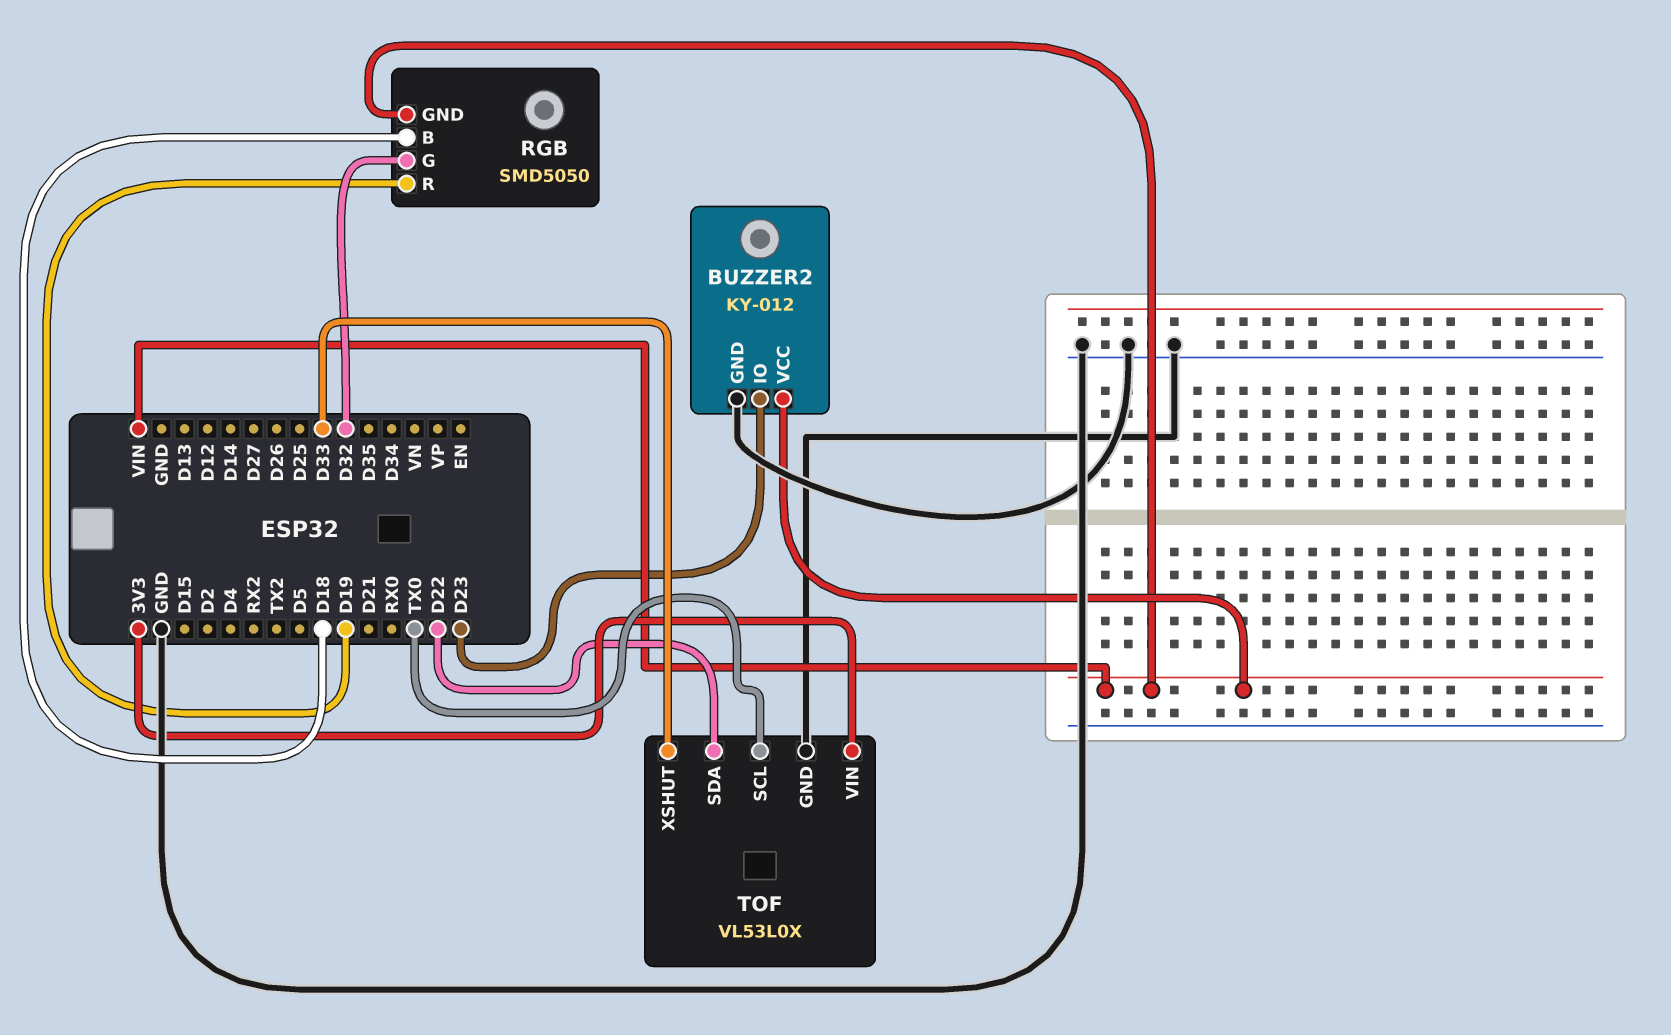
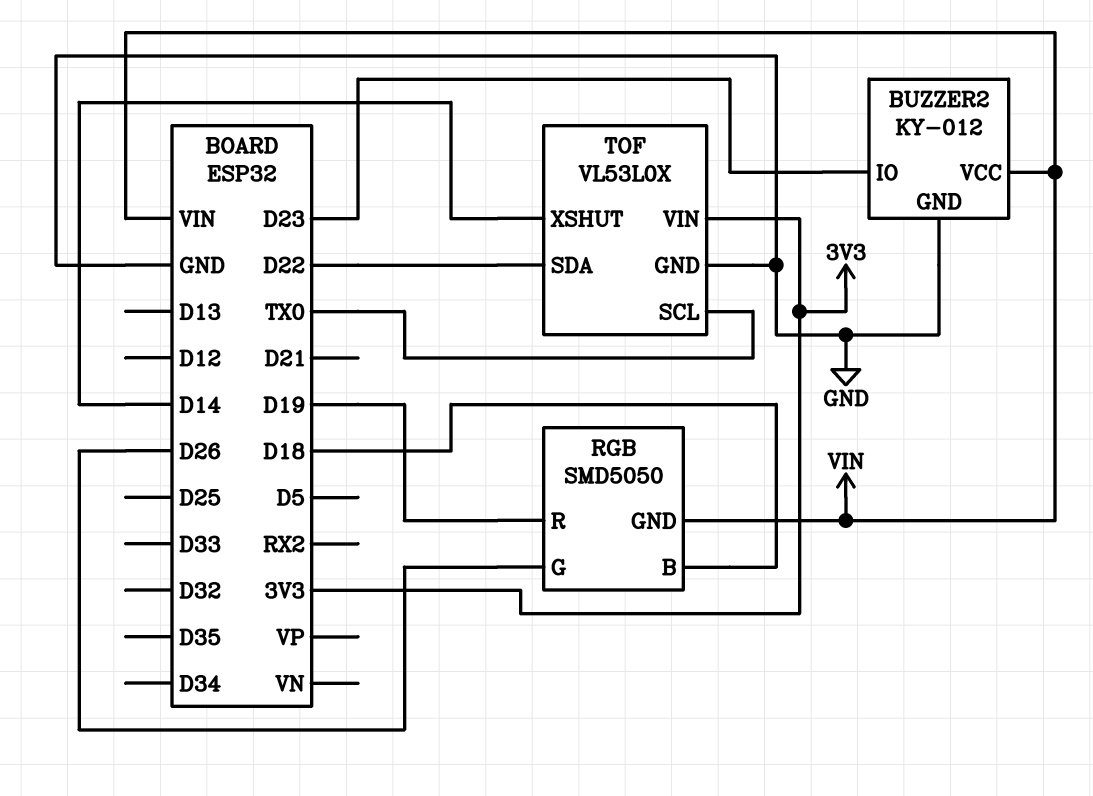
RGB pin G: D32 -> D26
TOF pin XSHUT: D33 -> D14

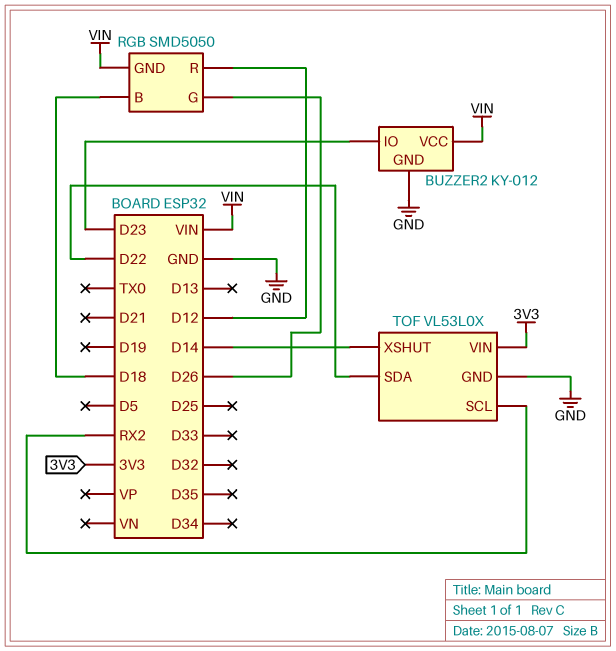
RGB pin R: D19 -> D12
TOF pin SCL: TX0 -> RX2

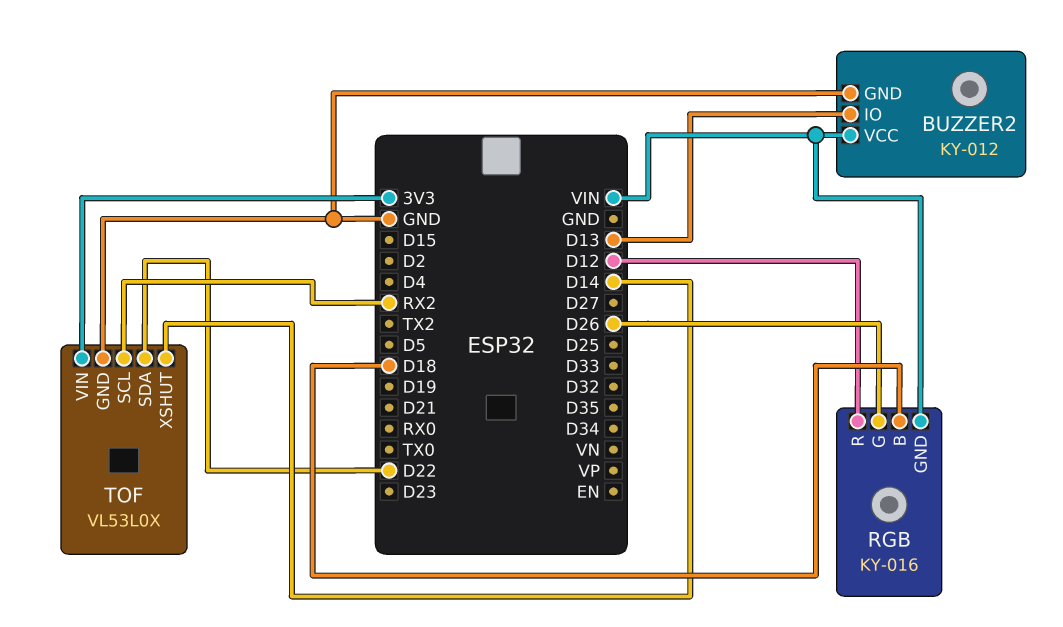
BUZZER2 pin IO: D23 -> D13
RGB: SMD5050 -> KY-016

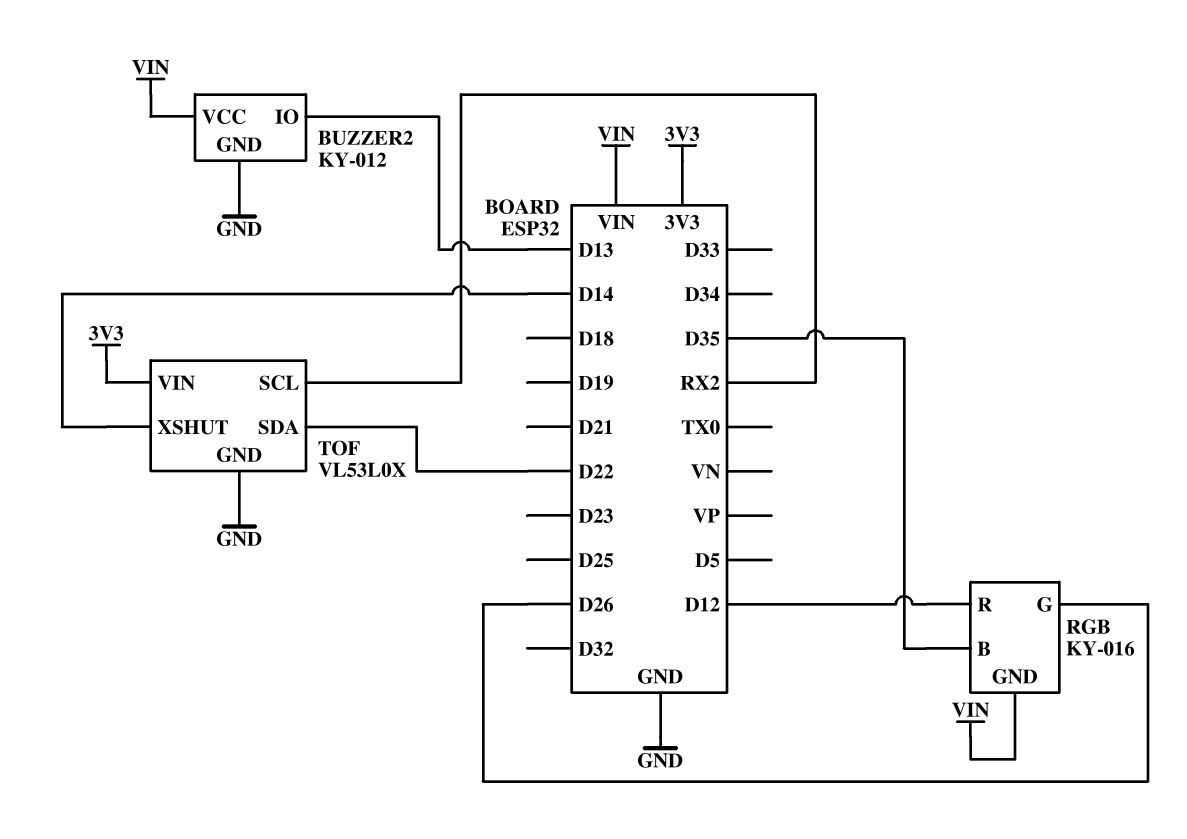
RGB pin B: D18 -> D35

